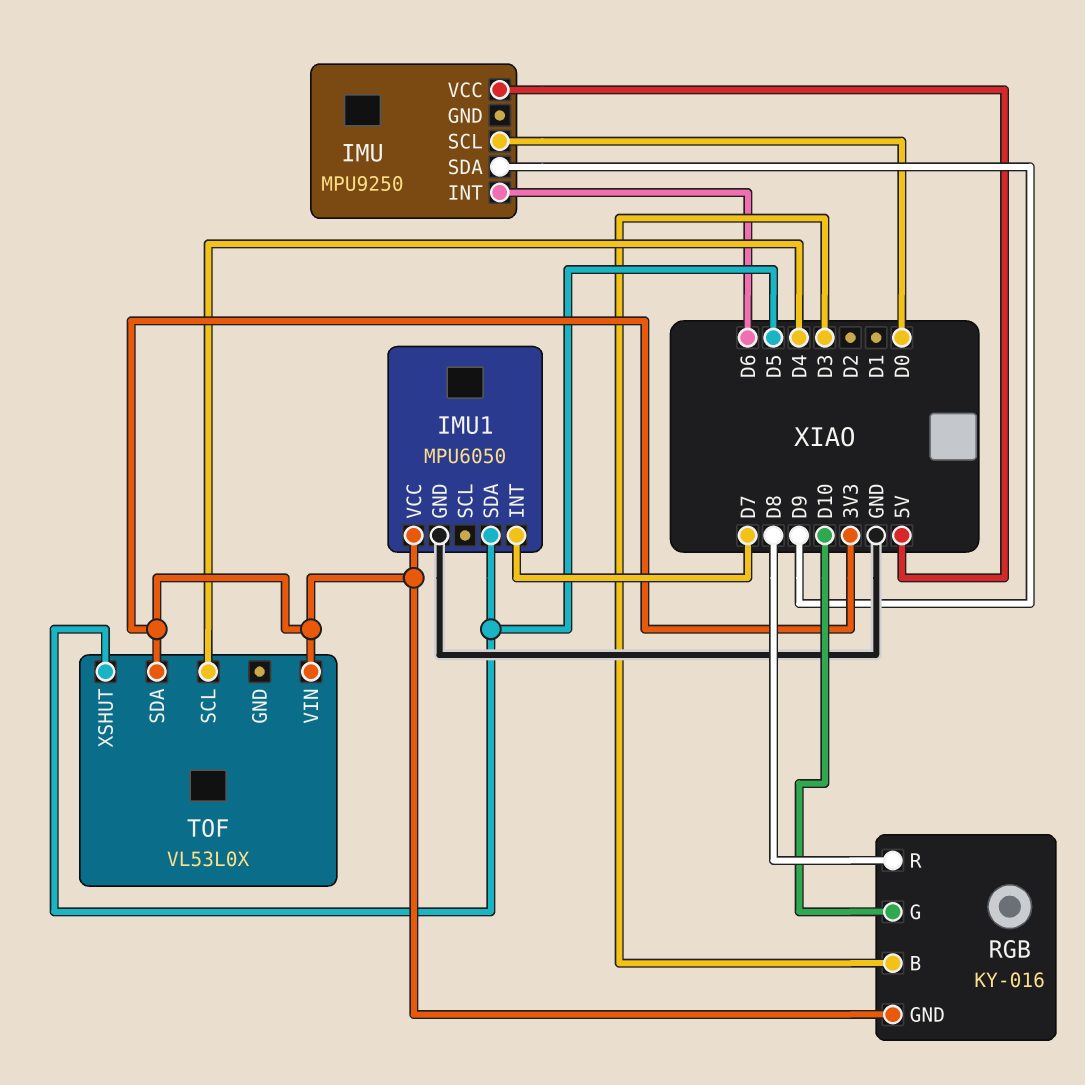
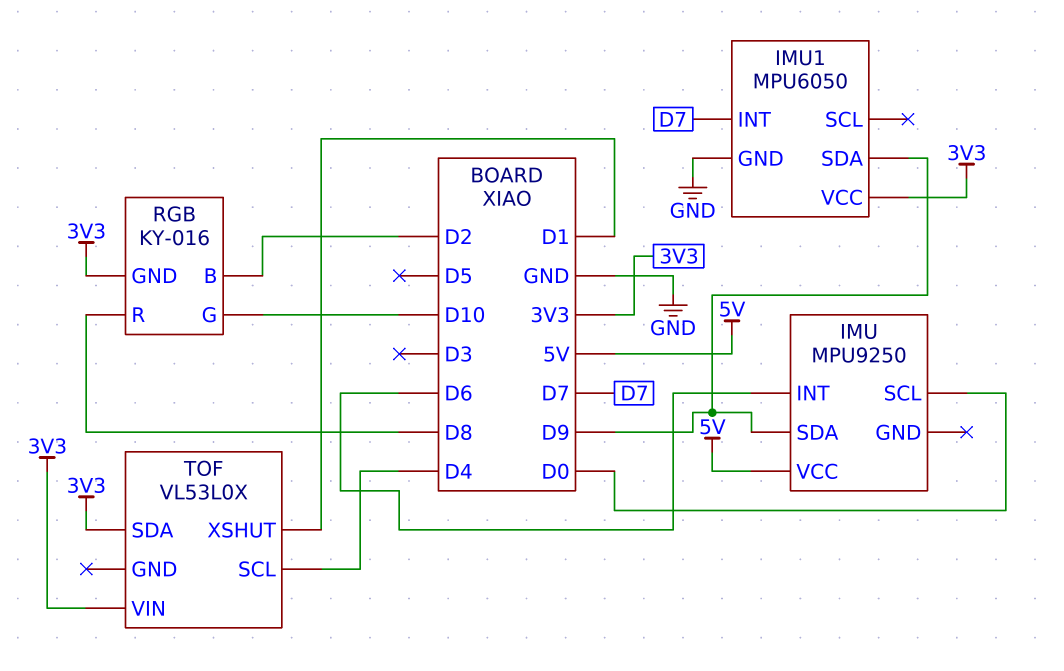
IMU1 pin SDA: D5 -> D9
RGB pin B: D3 -> D2
TOF pin XSHUT: D5 -> D1

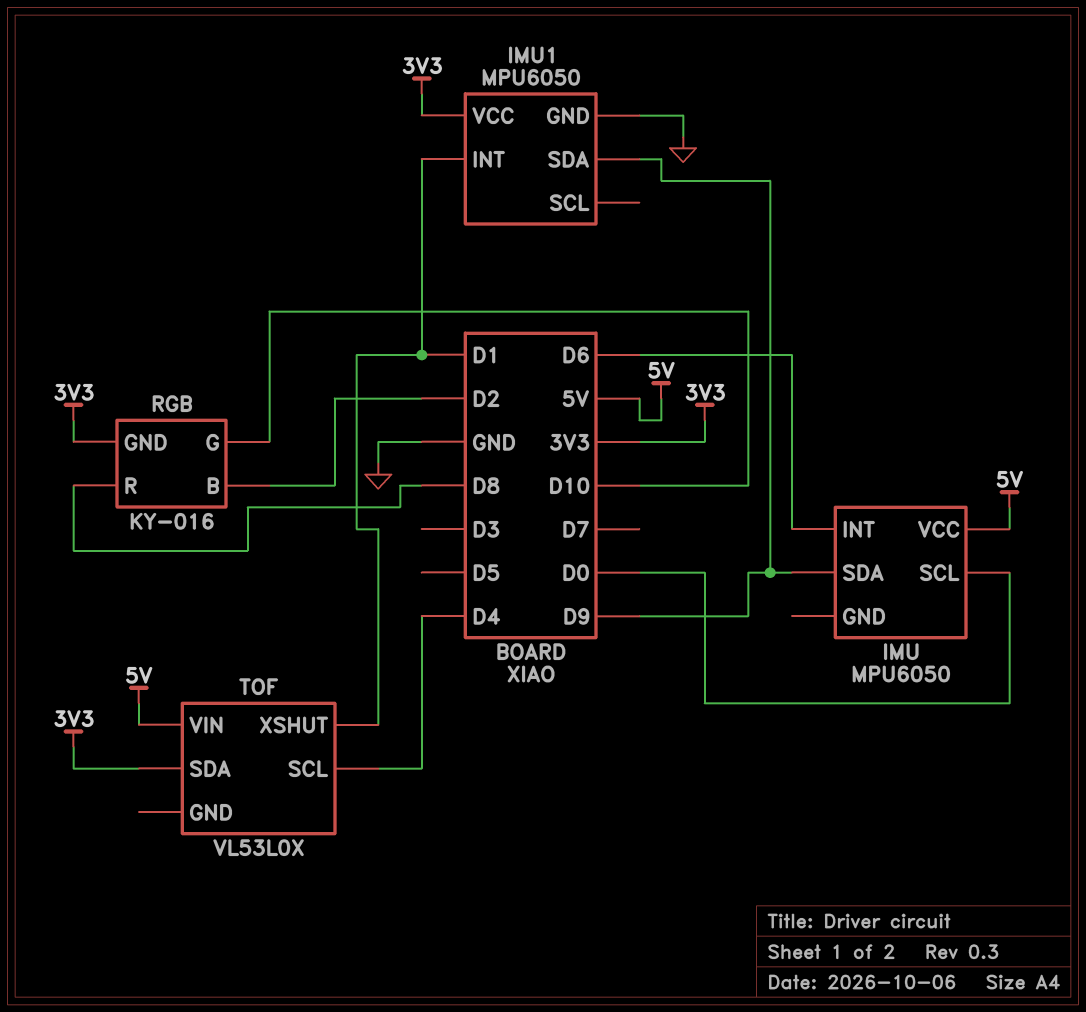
IMU: MPU9250 -> MPU6050
IMU1 pin INT: D7 -> D1
TOF pin VIN: 3V3 -> 5V

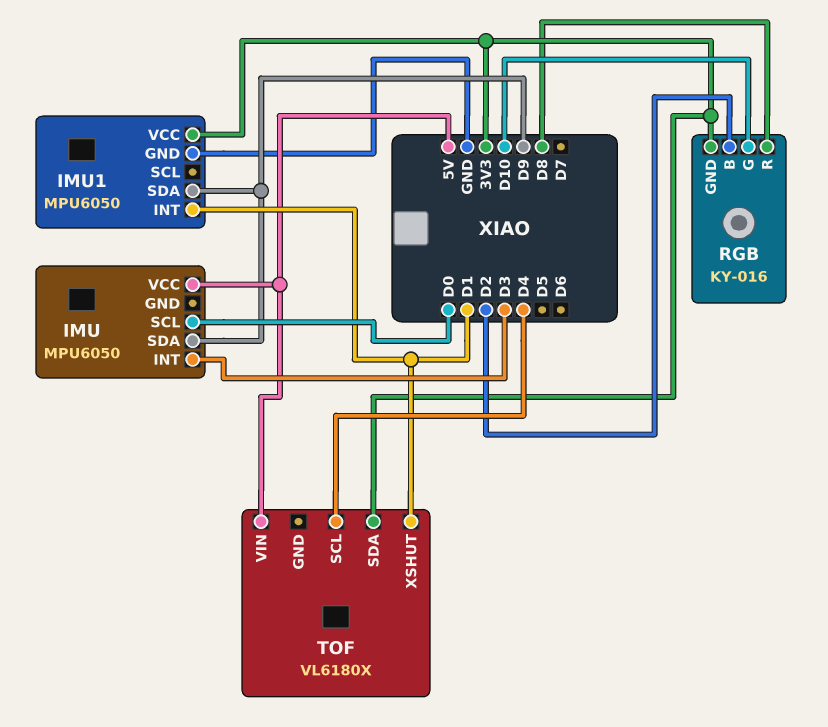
IMU pin INT: D6 -> D3
TOF: VL53L0X -> VL6180X

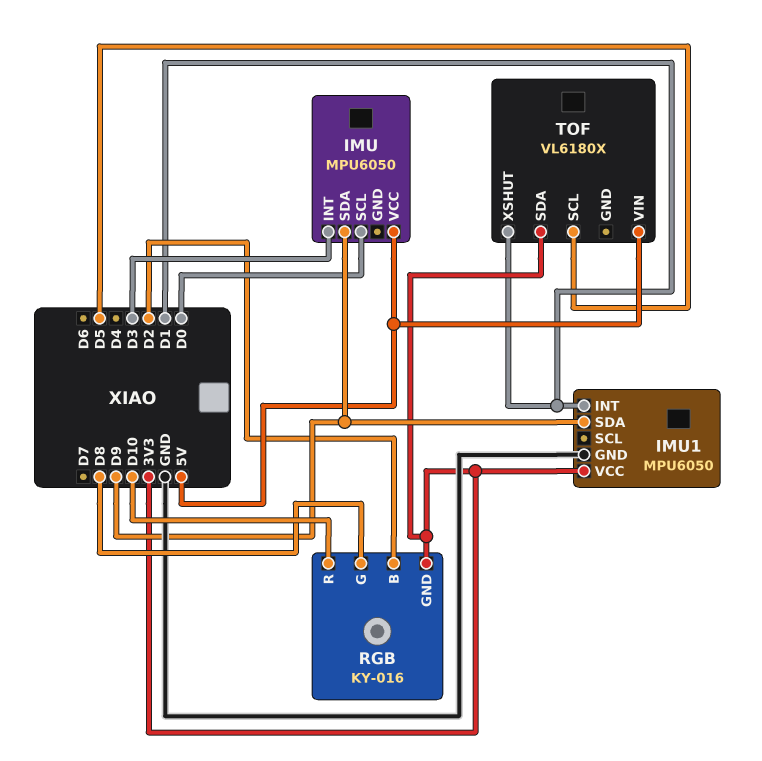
RGB pin G: D10 -> D8
RGB pin R: D8 -> D10
TOF pin SCL: D4 -> D5

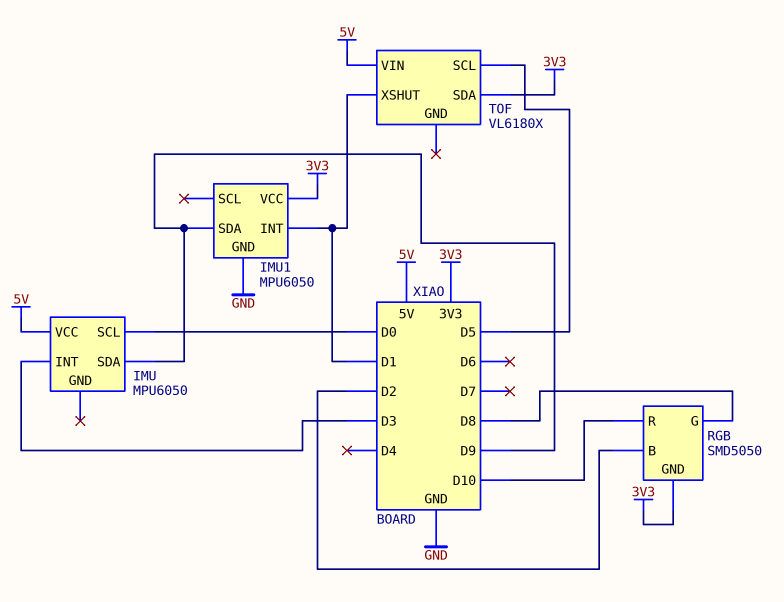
RGB: KY-016 -> SMD5050

